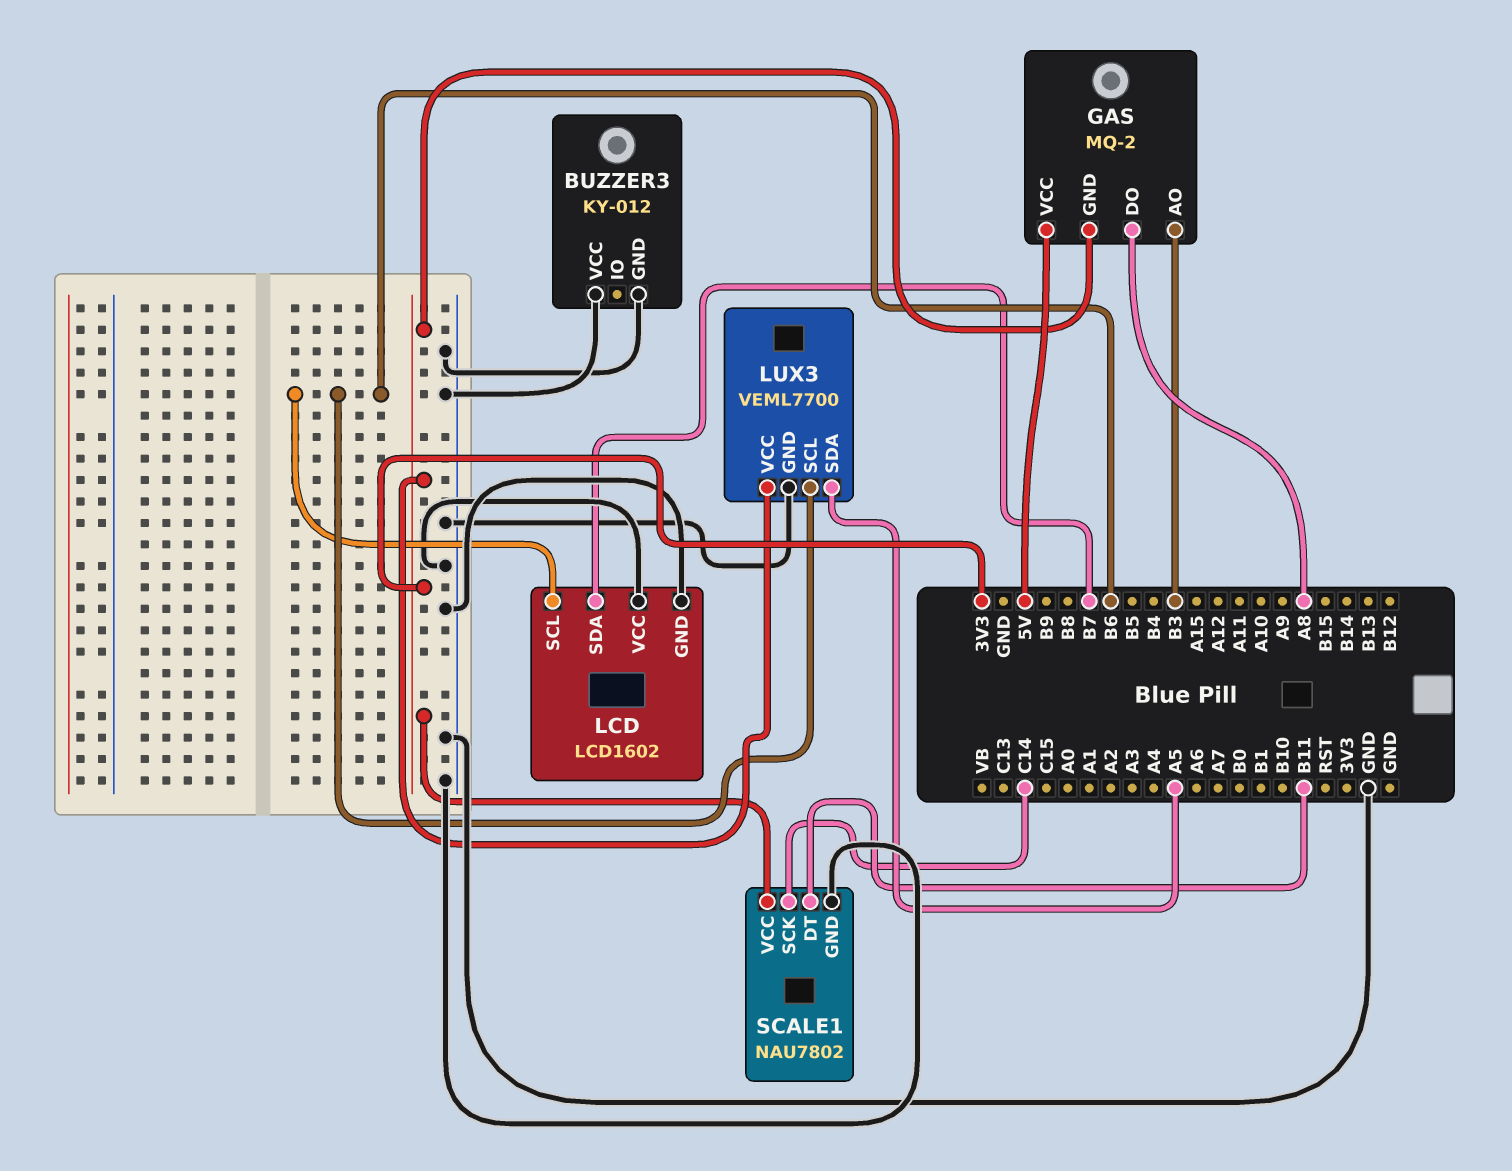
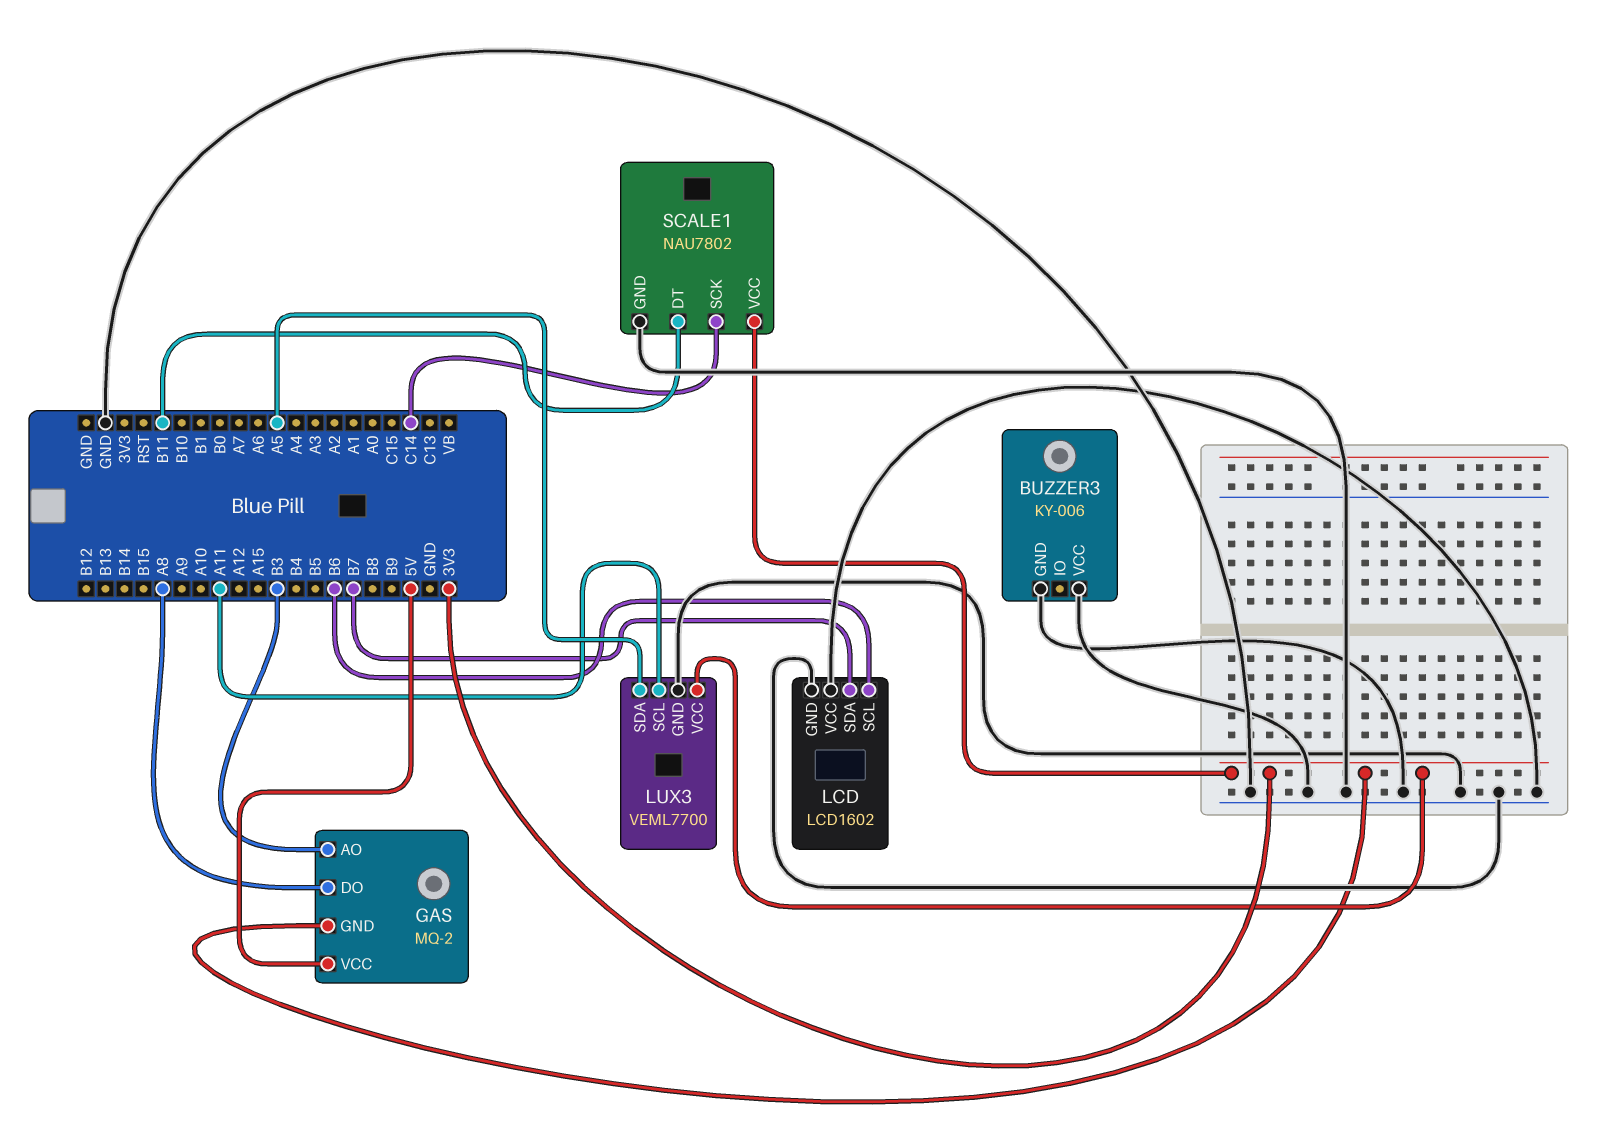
BUZZER3: KY-012 -> KY-006
LUX3 pin SCL: B6 -> A11

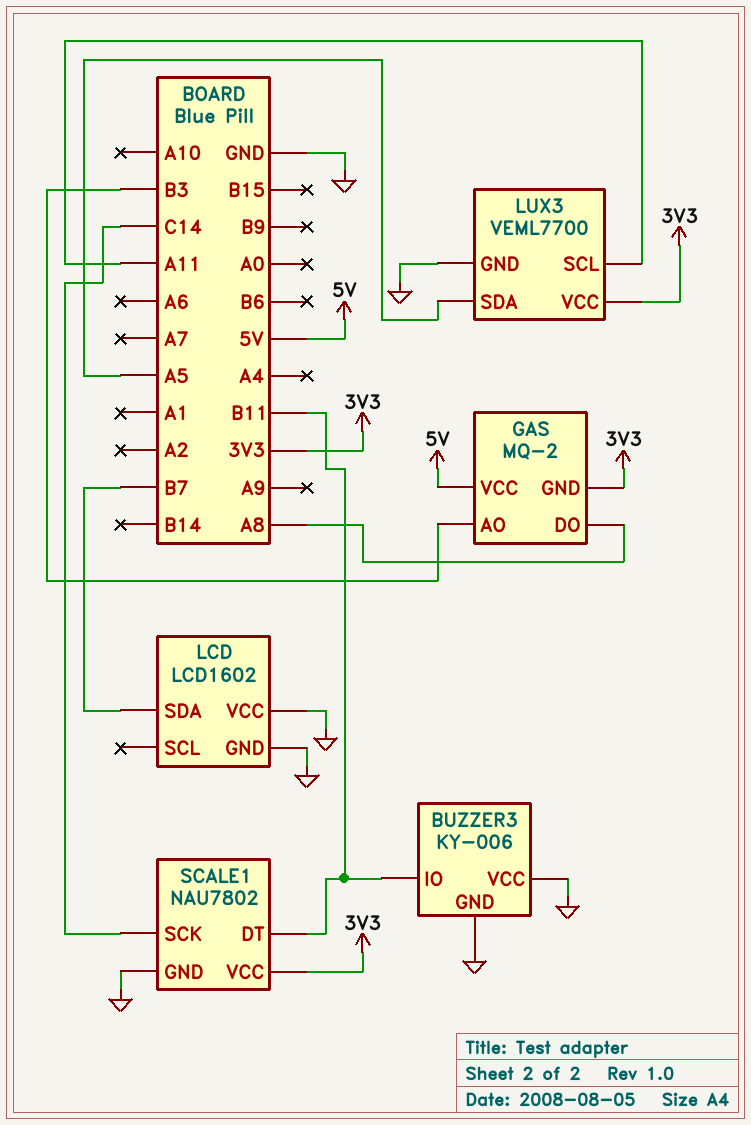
BUZZER3 pin IO: none -> B11
LCD pin SCL: B6 -> none

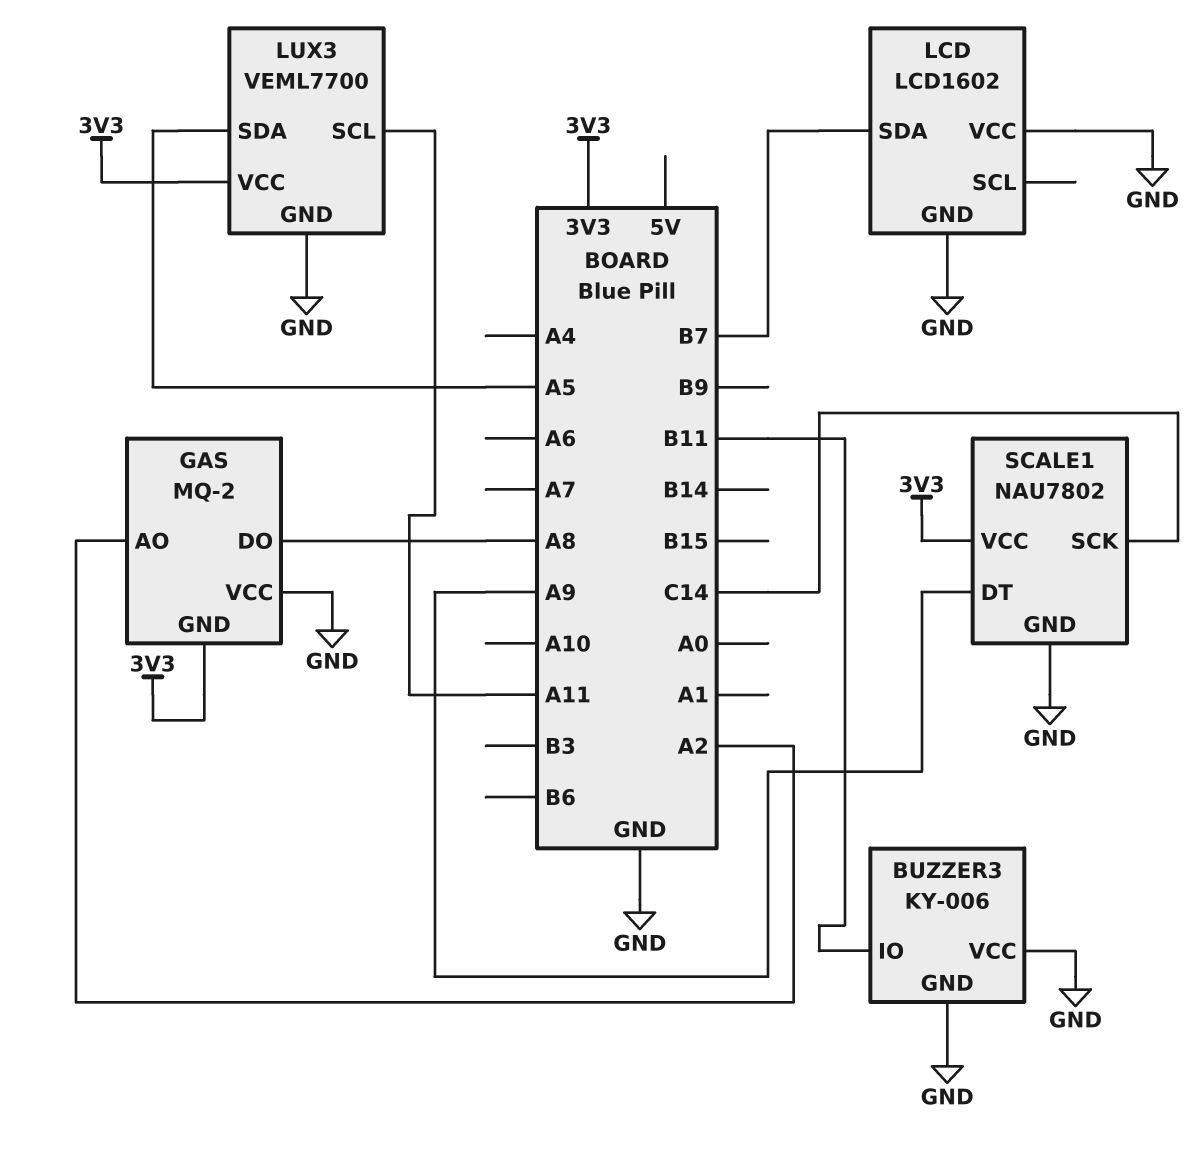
GAS pin AO: B3 -> A2
GAS pin VCC: 5V -> GND
SCALE1 pin DT: B11 -> A9

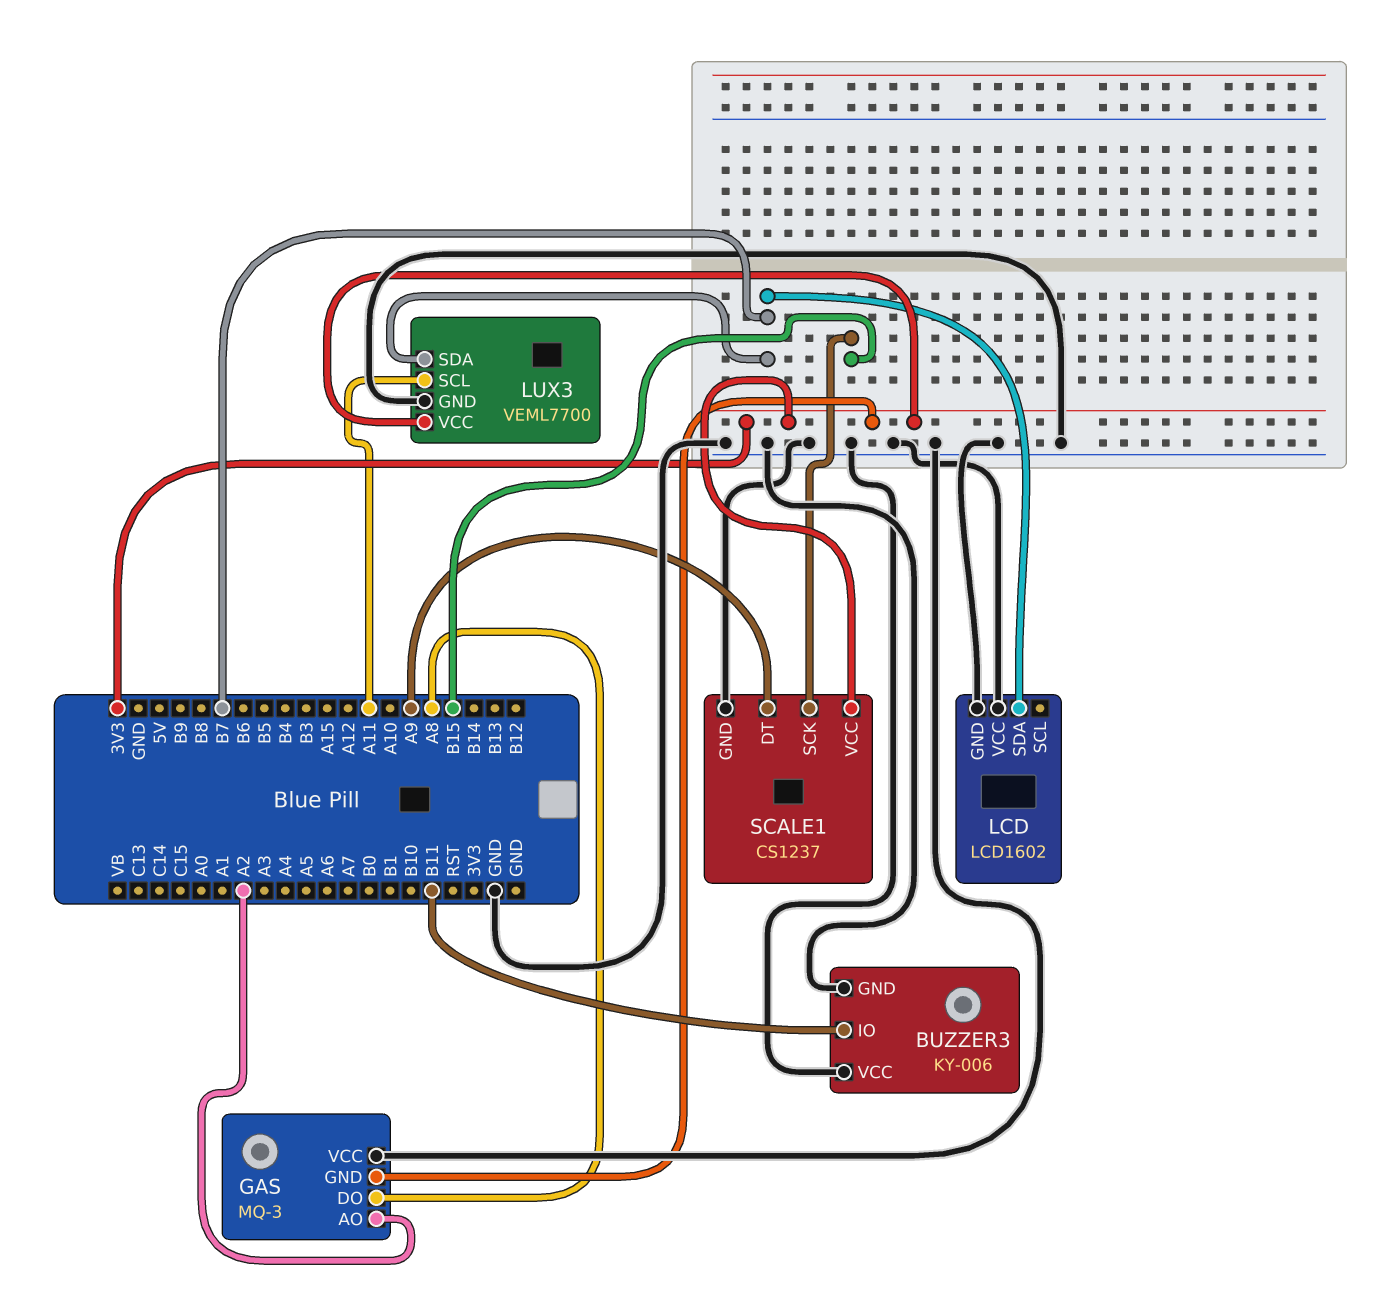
GAS: MQ-2 -> MQ-3
LUX3 pin SDA: A5 -> B7
SCALE1: NAU7802 -> CS1237
SCALE1 pin SCK: C14 -> B15

